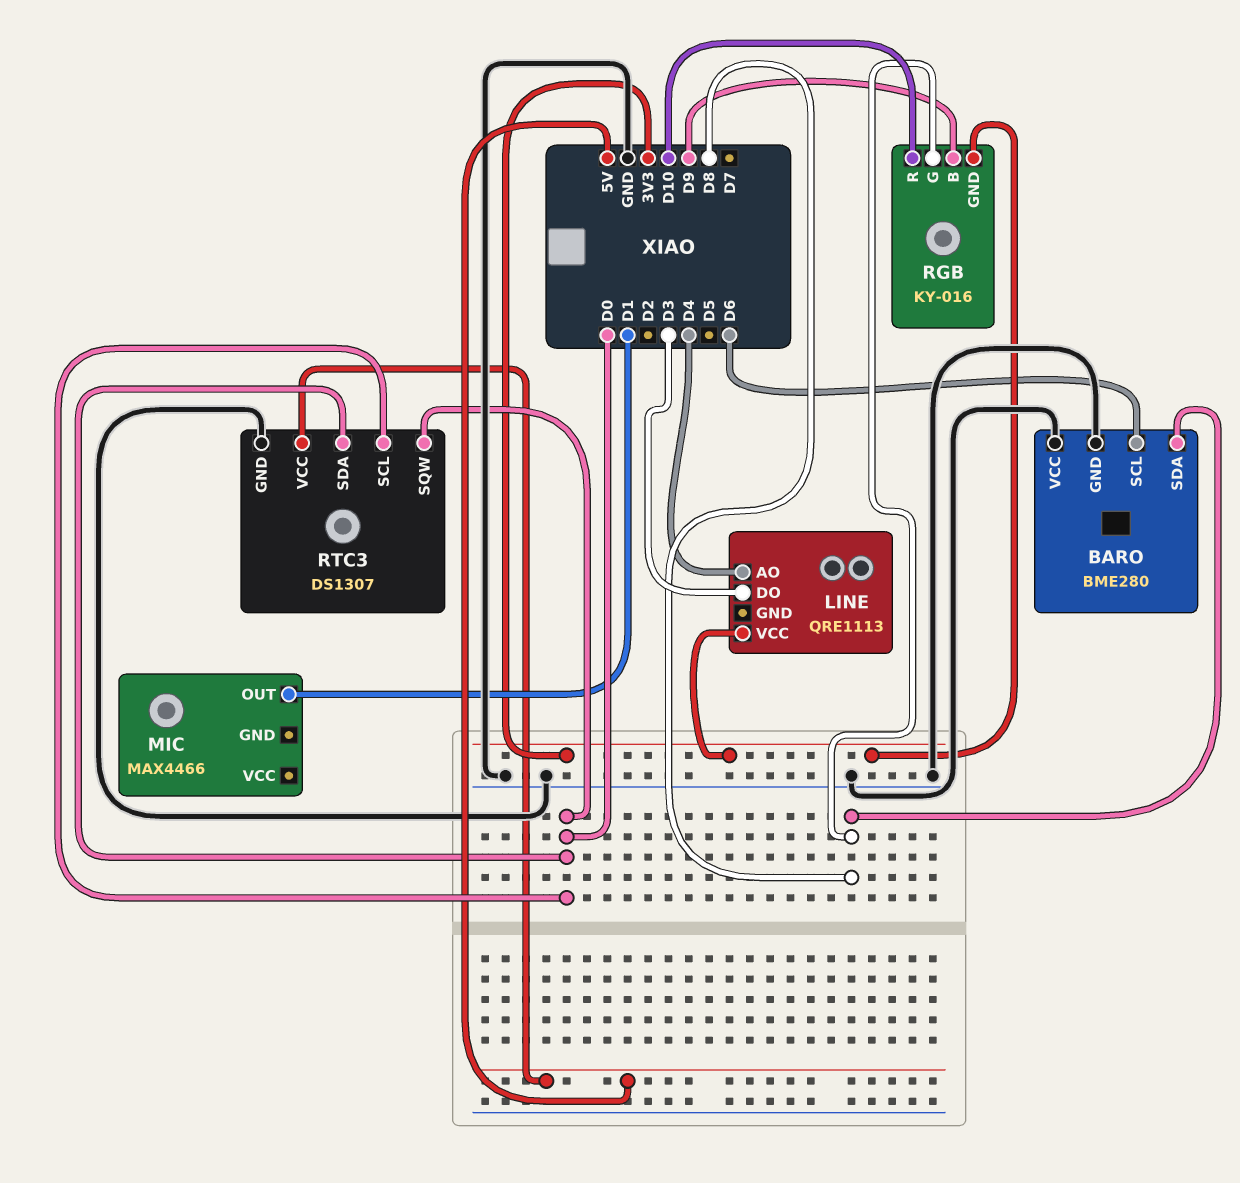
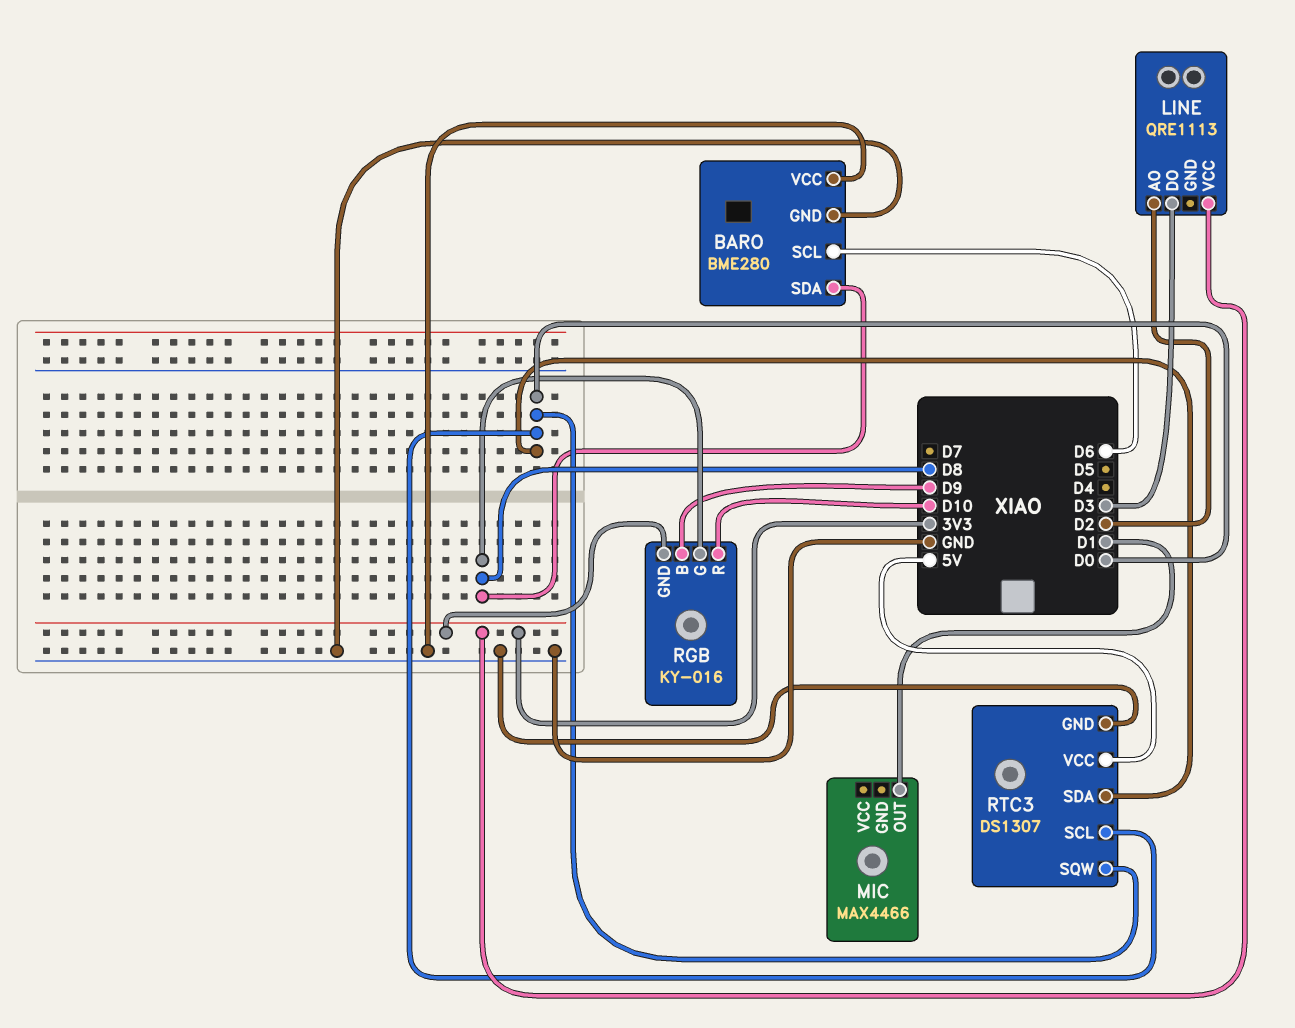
LINE pin AO: D4 -> D2

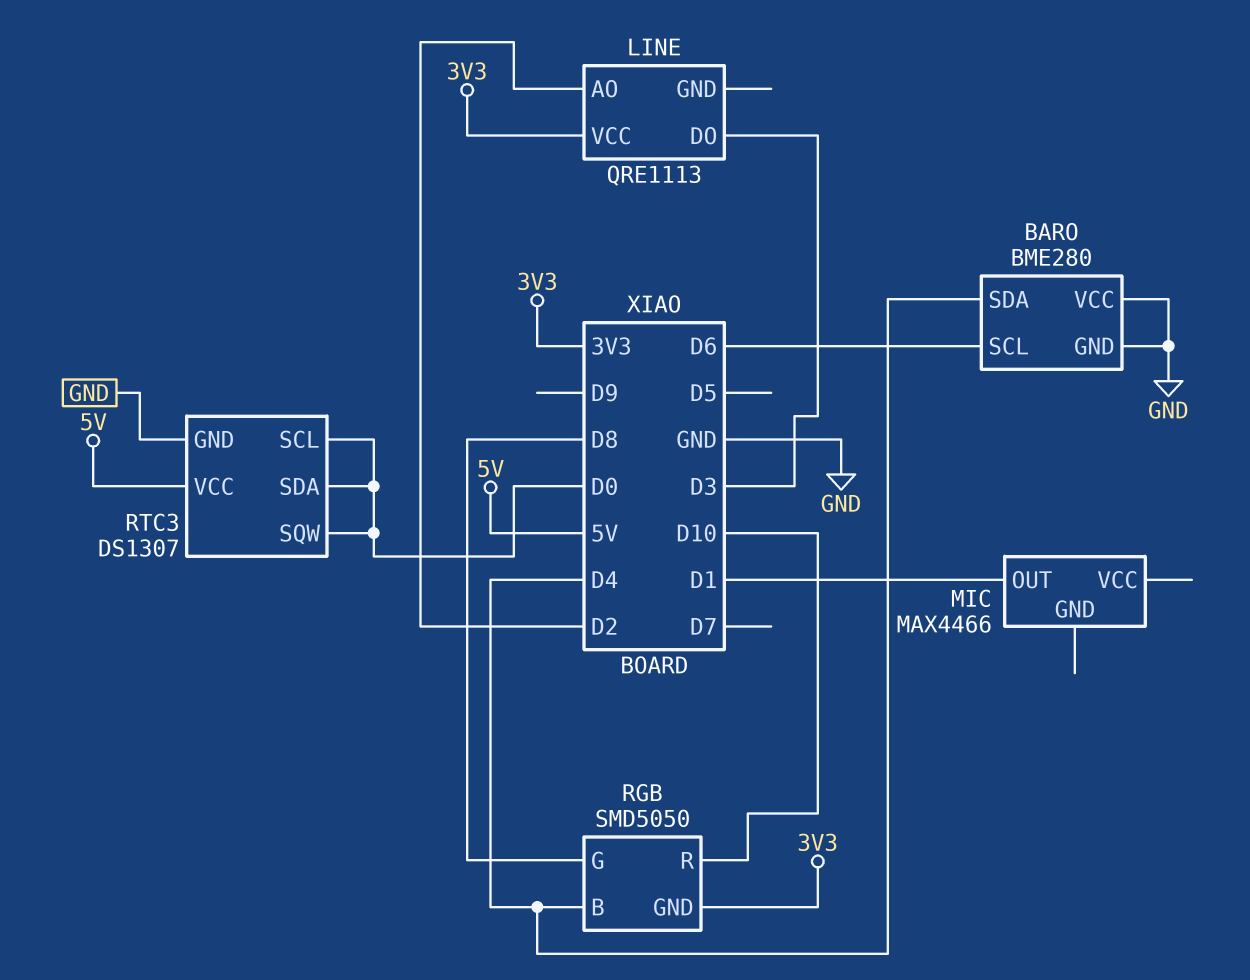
BARO pin SDA: D8 -> D4
RGB: KY-016 -> SMD5050
RGB pin B: D9 -> D4

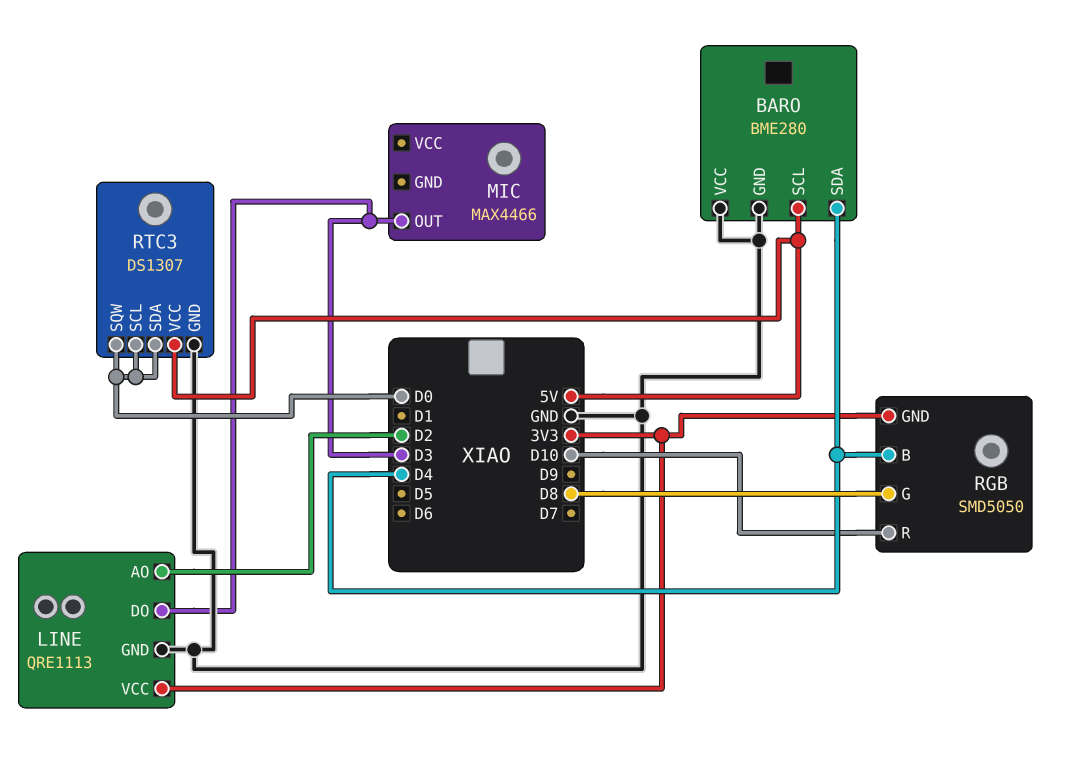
BARO pin SCL: D6 -> 5V
LINE pin GND: none -> GND
MIC pin OUT: D1 -> D3

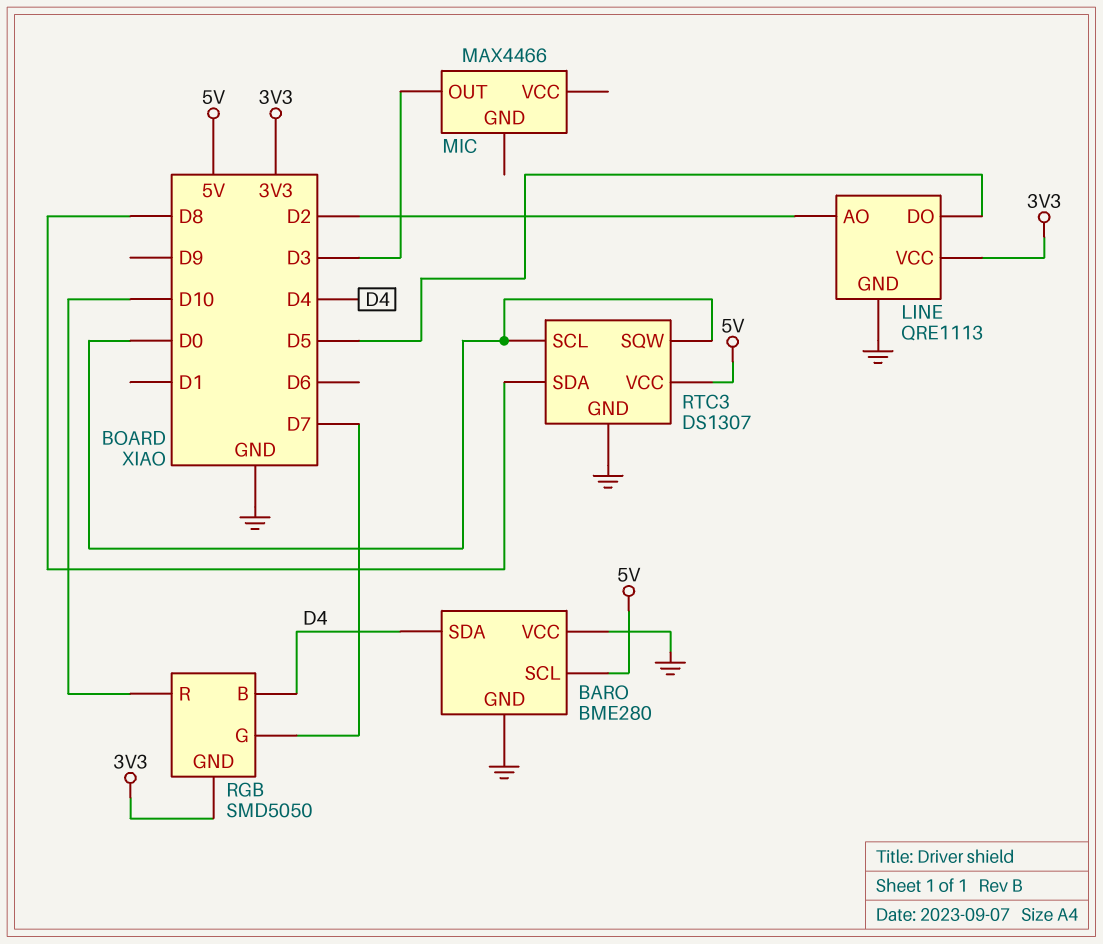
LINE pin DO: D3 -> D5
RGB pin G: D8 -> D7
RTC3 pin SDA: D0 -> D8

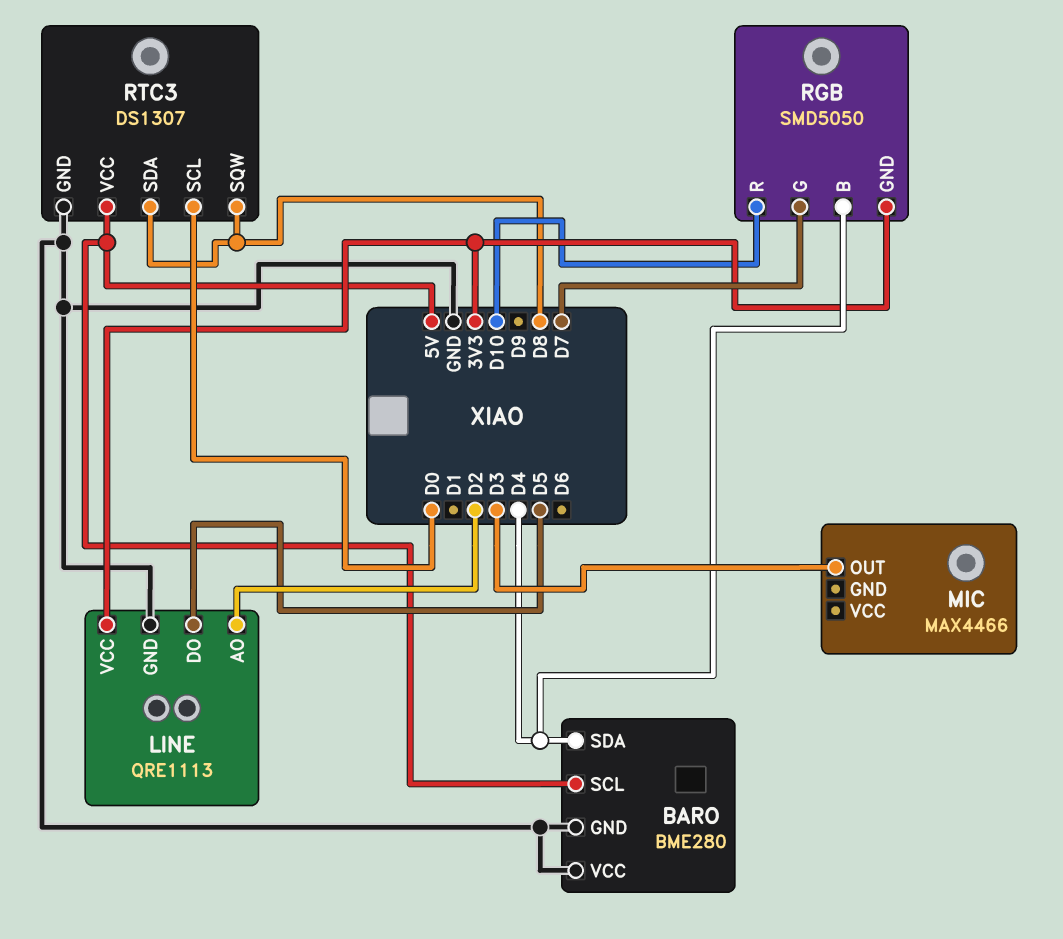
RTC3 pin SQW: D0 -> D8

